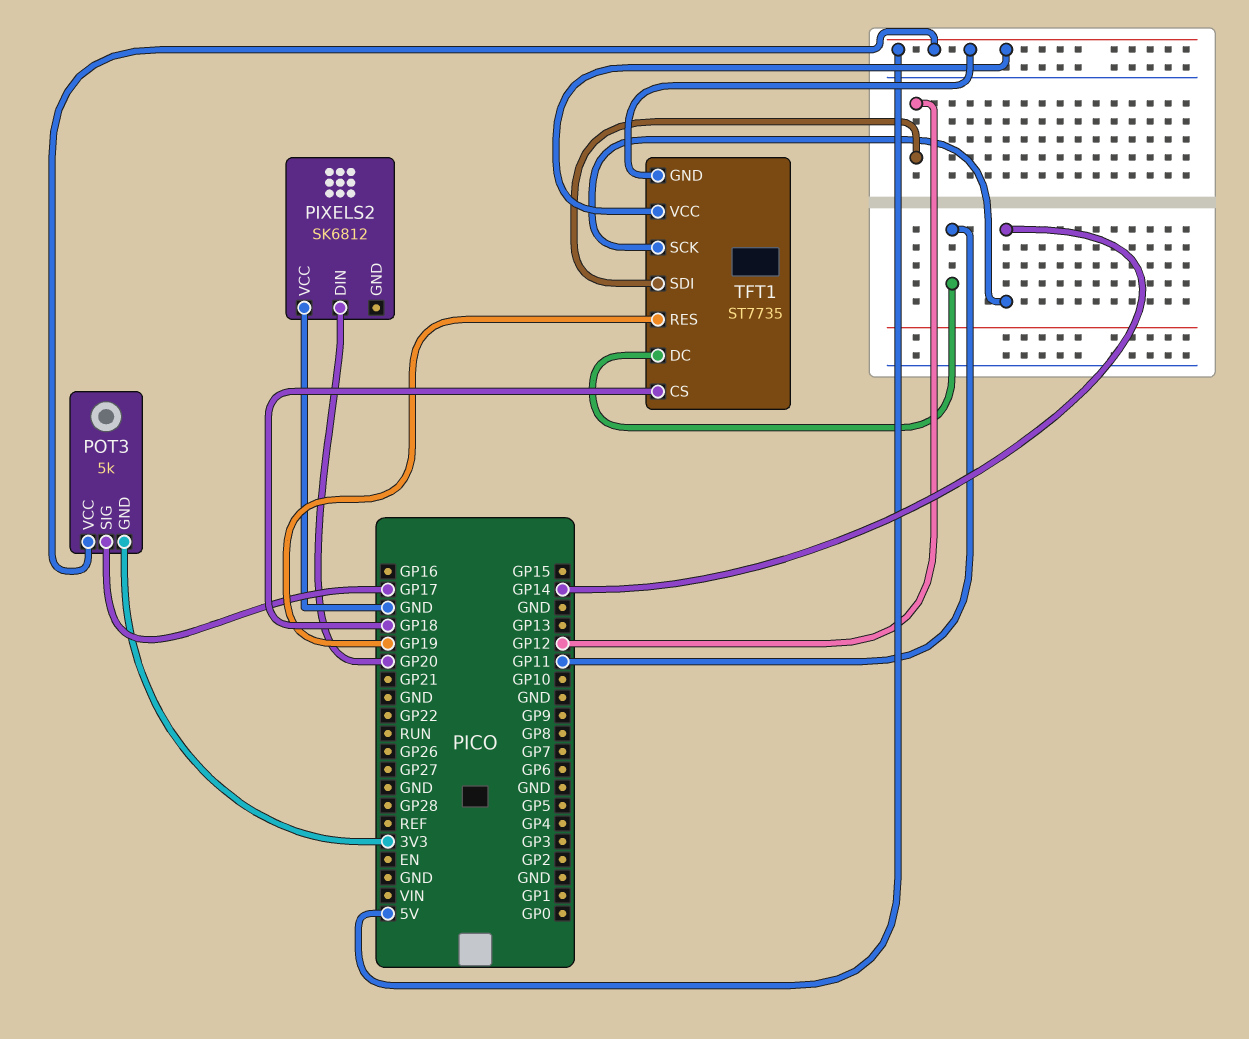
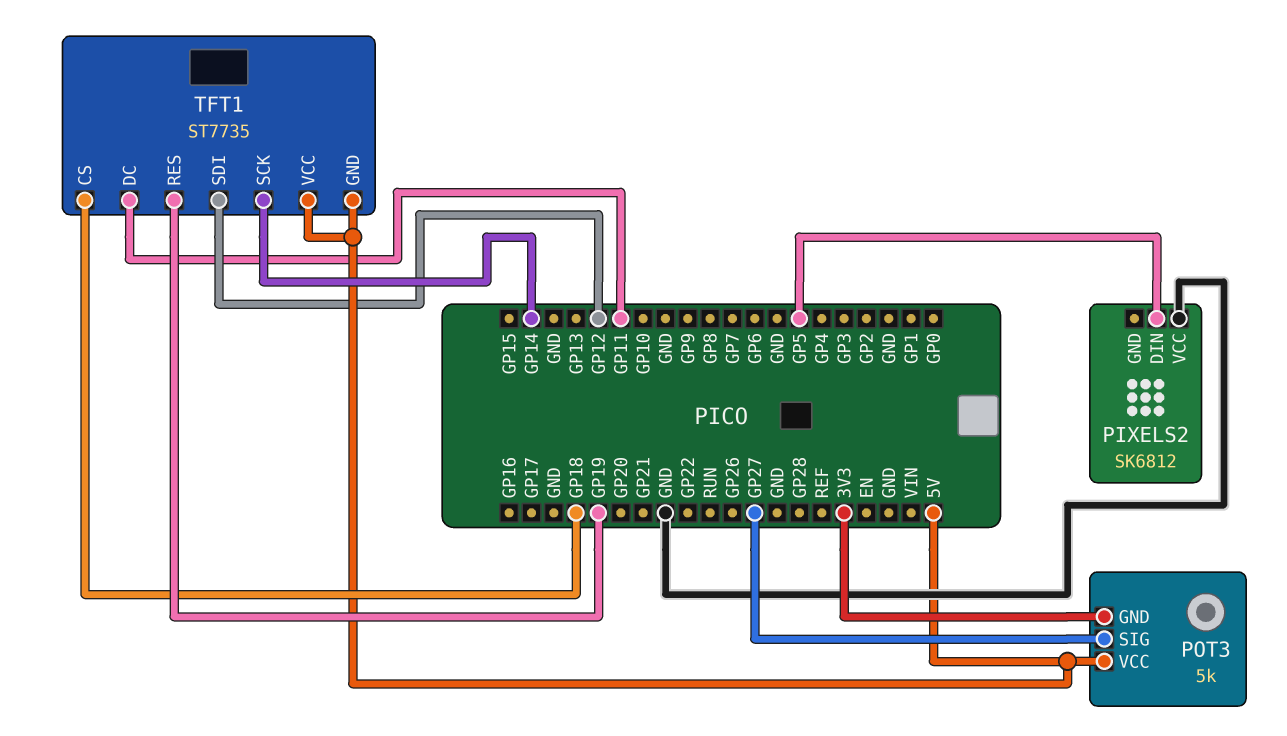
PIXELS2 pin DIN: GP20 -> GP5
POT3 pin SIG: GP17 -> GP27

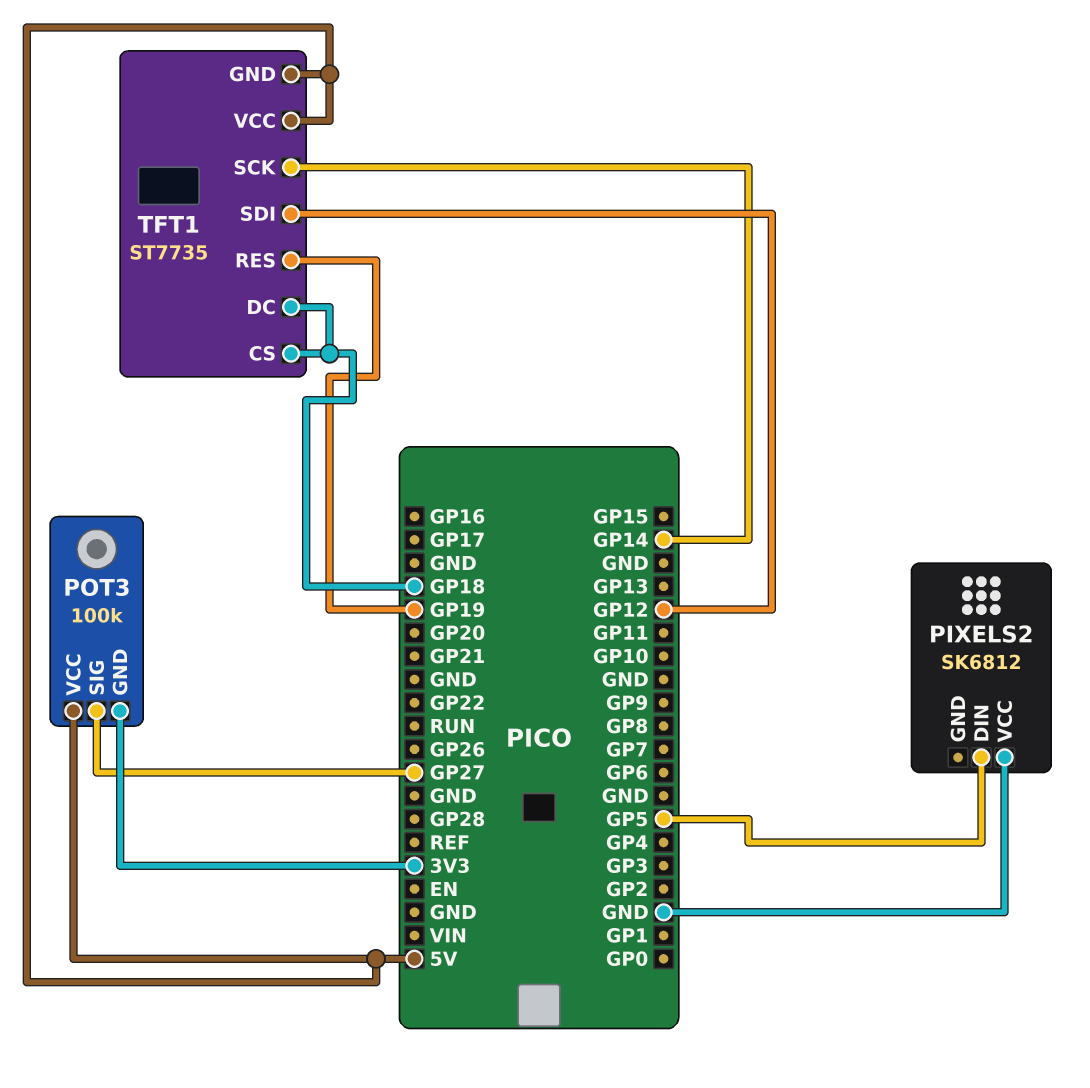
POT3: 5k -> 100k
TFT1 pin DC: GP11 -> GP18

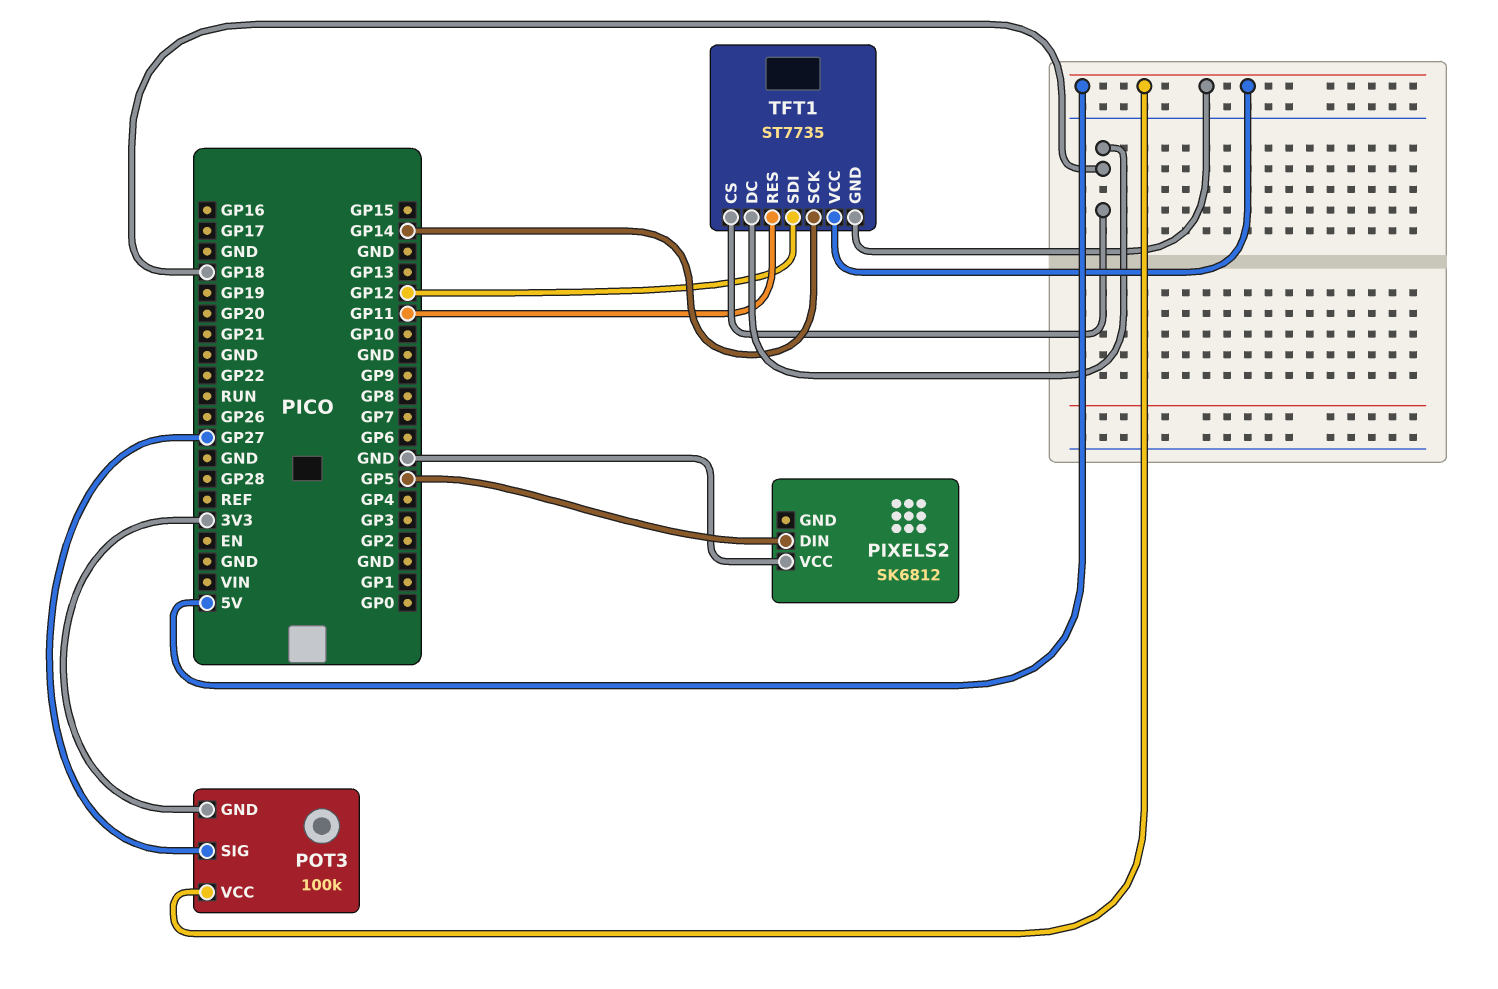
TFT1 pin RES: GP19 -> GP11

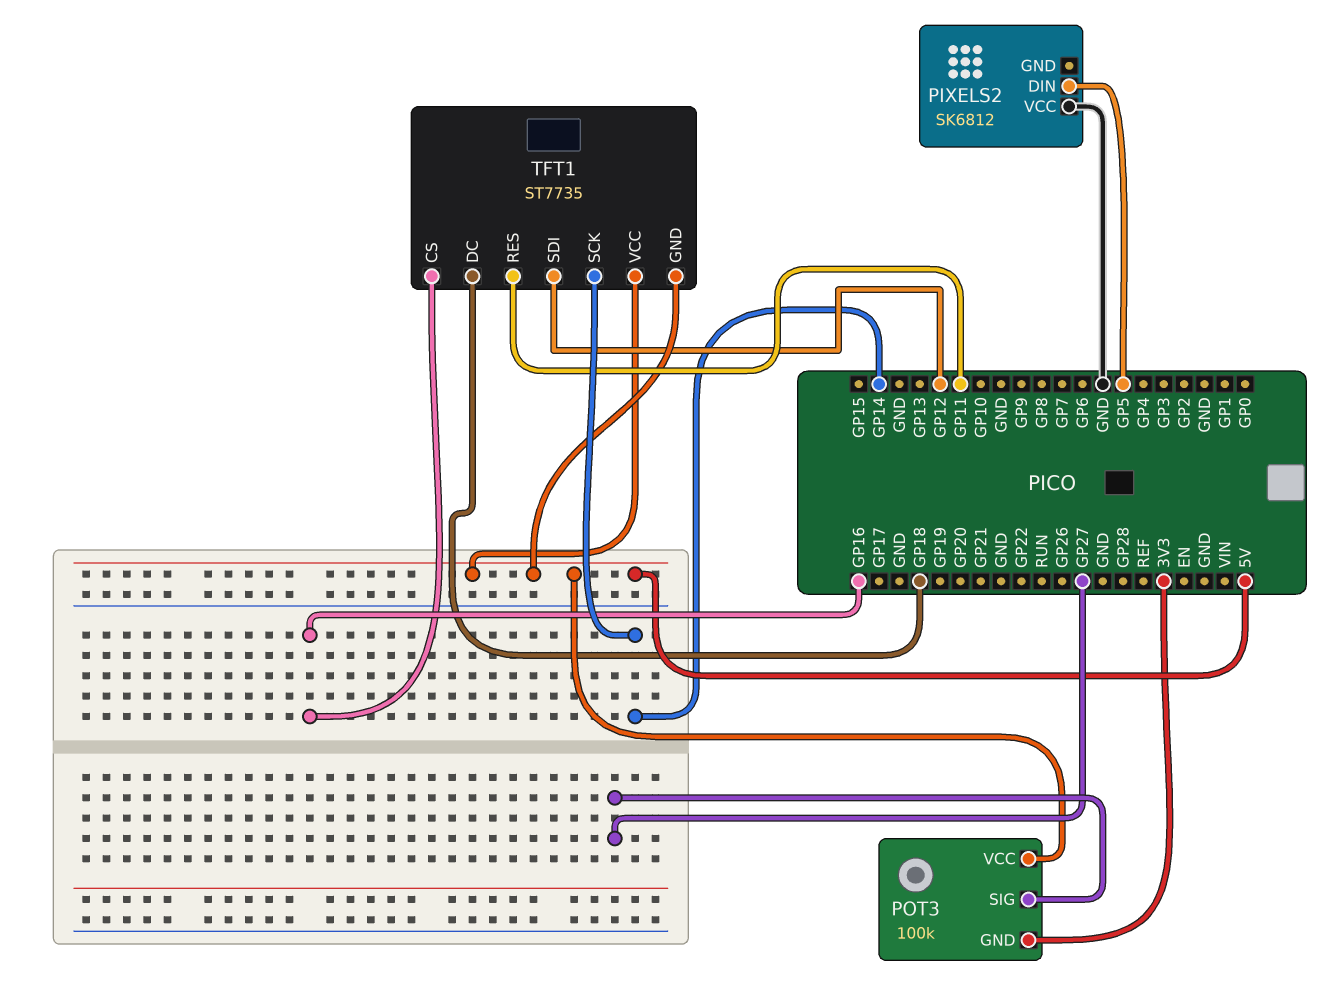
TFT1 pin CS: GP18 -> GP16

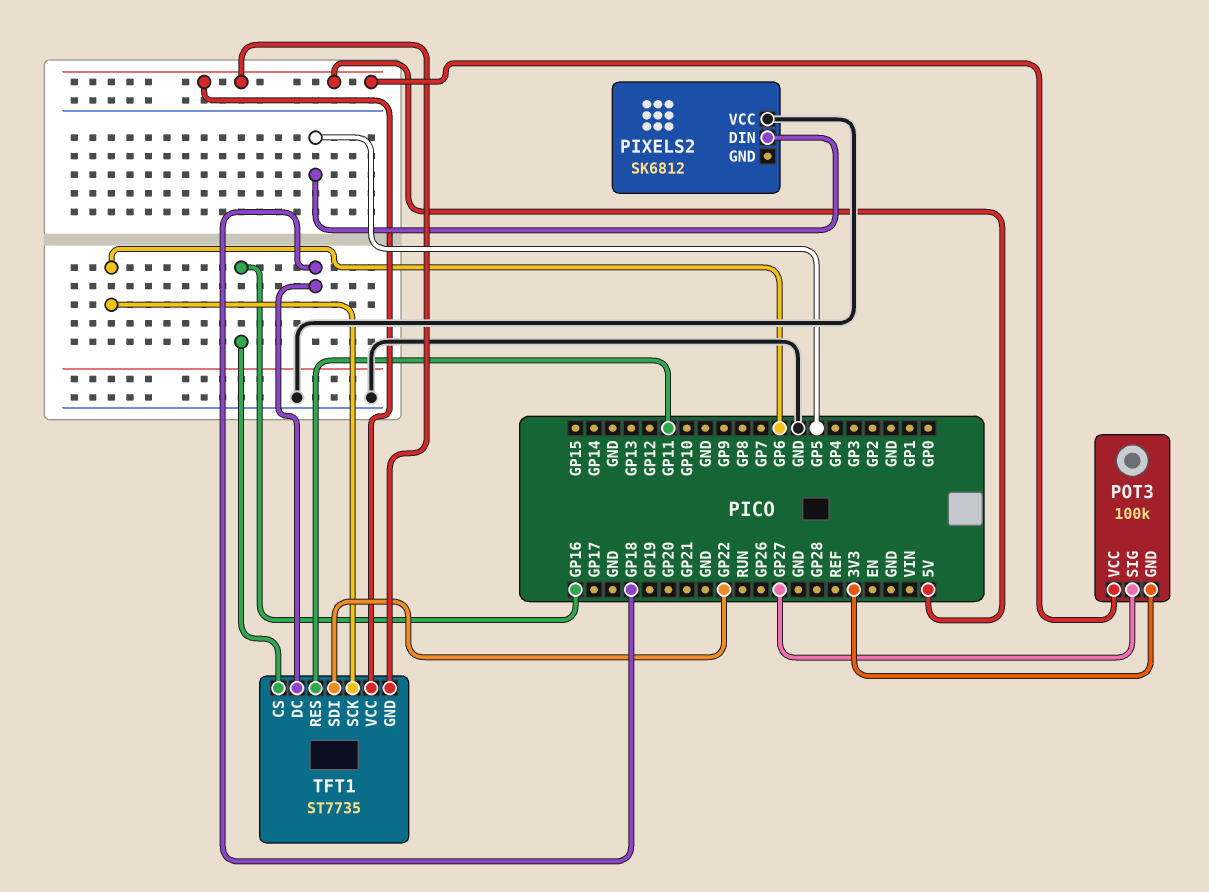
TFT1 pin SCK: GP14 -> GP6
TFT1 pin SDI: GP12 -> GP22

